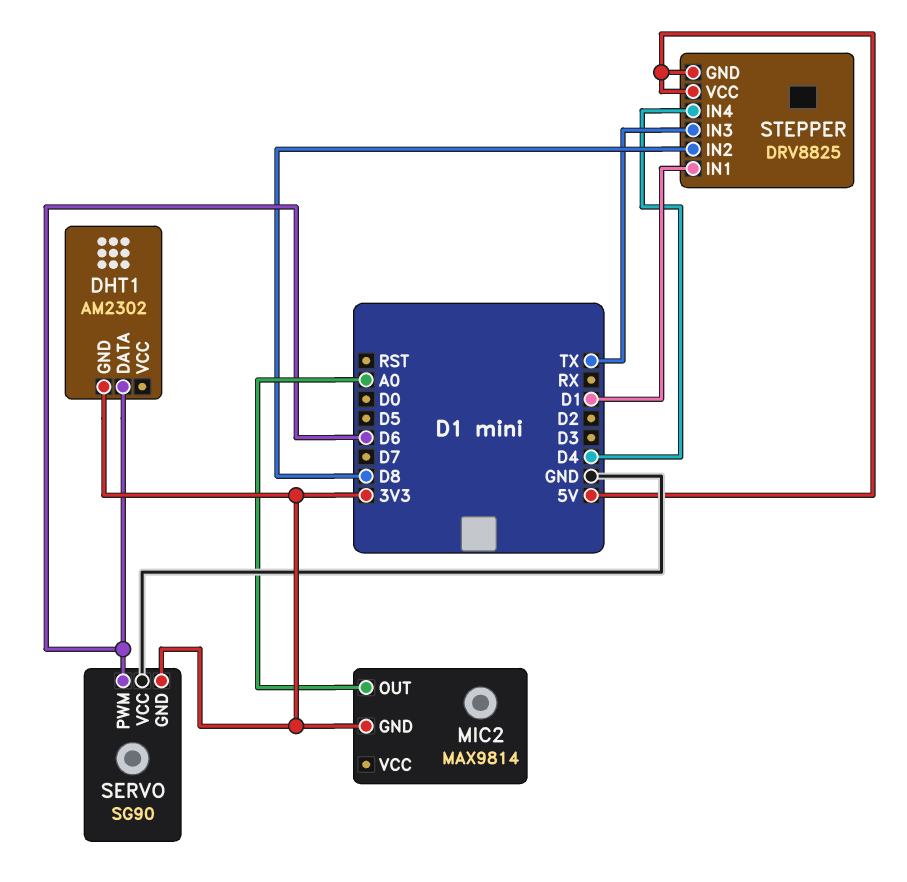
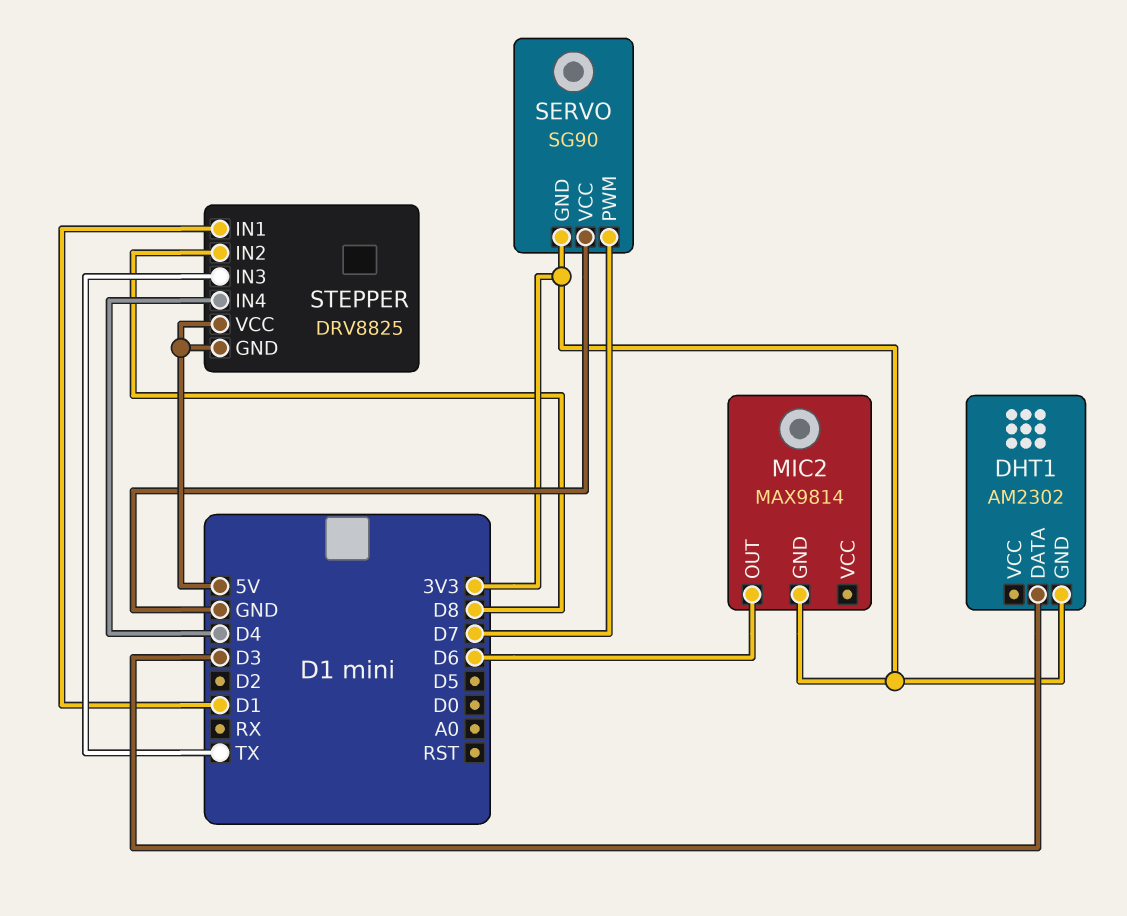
DHT1 pin DATA: D6 -> D3
MIC2 pin OUT: A0 -> D6
SERVO pin PWM: D6 -> D7

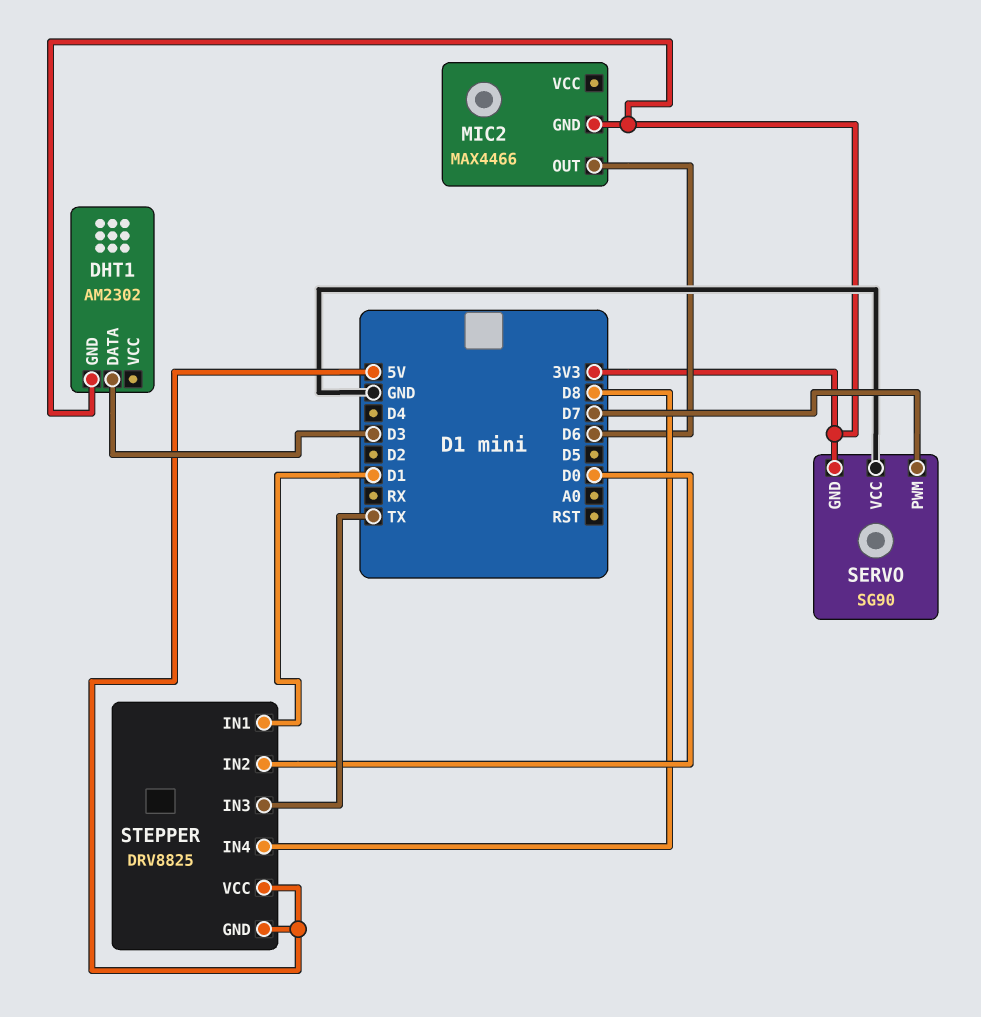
MIC2: MAX9814 -> MAX4466
STEPPER pin IN2: D8 -> D0
STEPPER pin IN4: D4 -> D8

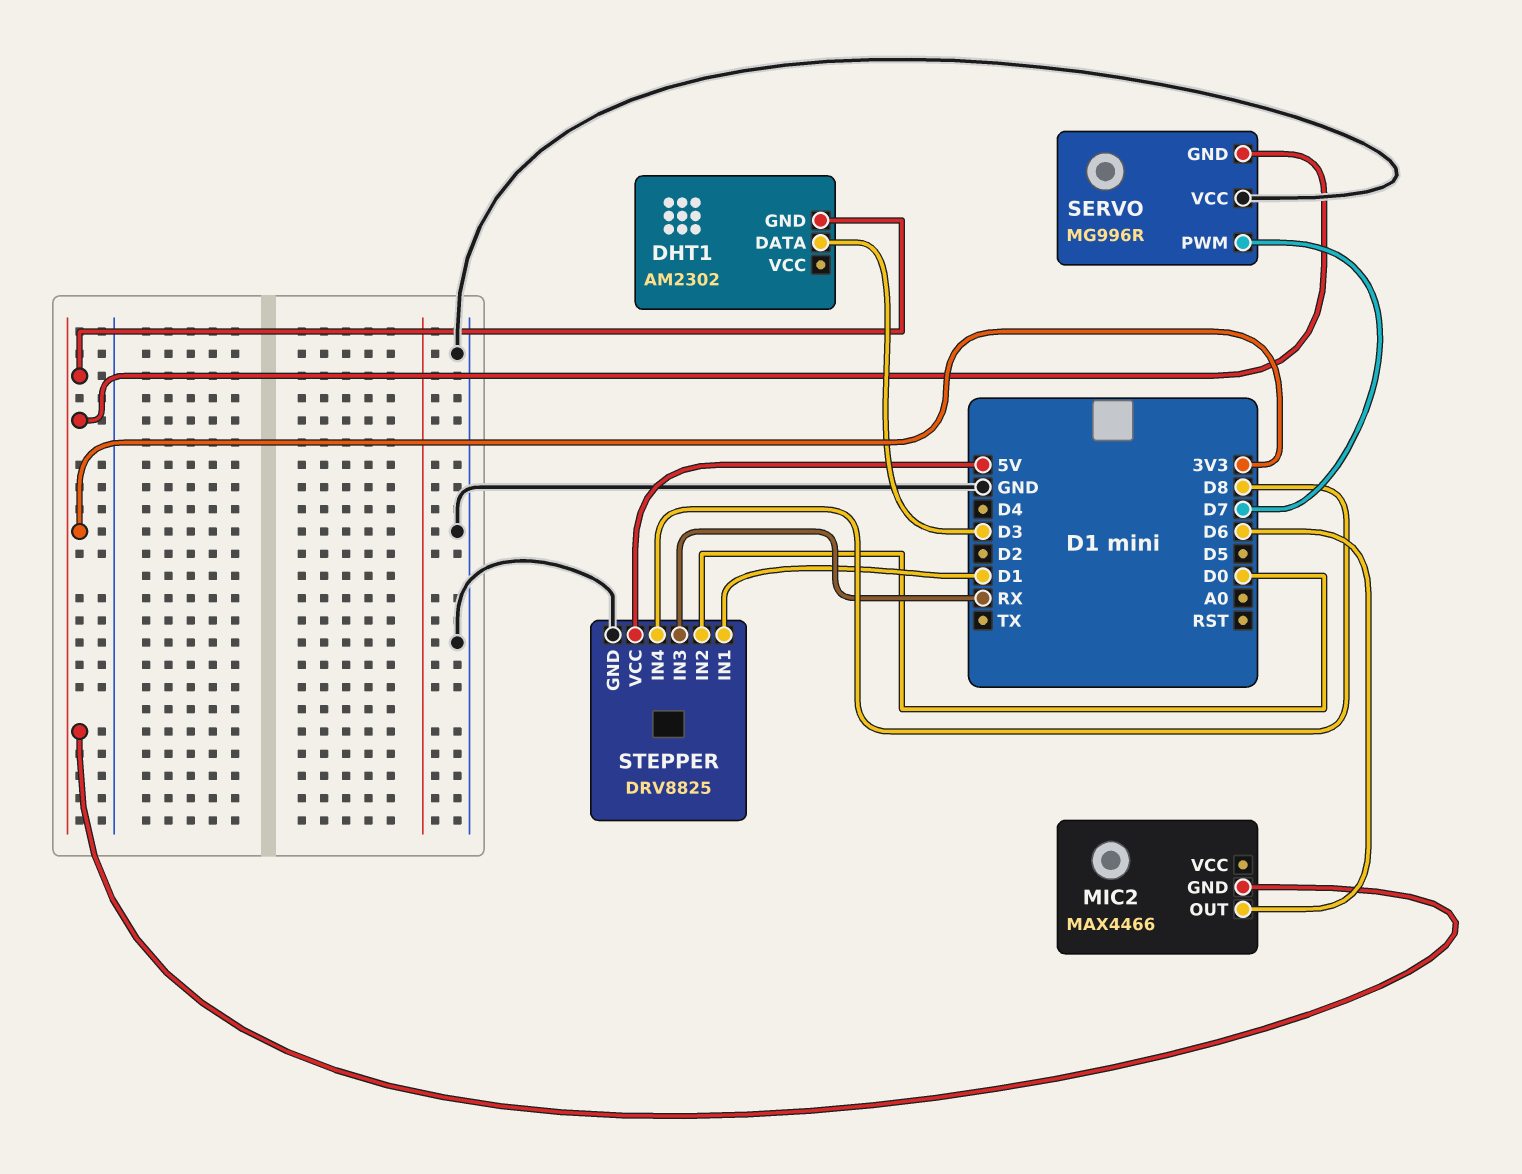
SERVO: SG90 -> MG996R
STEPPER pin GND: 5V -> GND
STEPPER pin IN3: TX -> RX

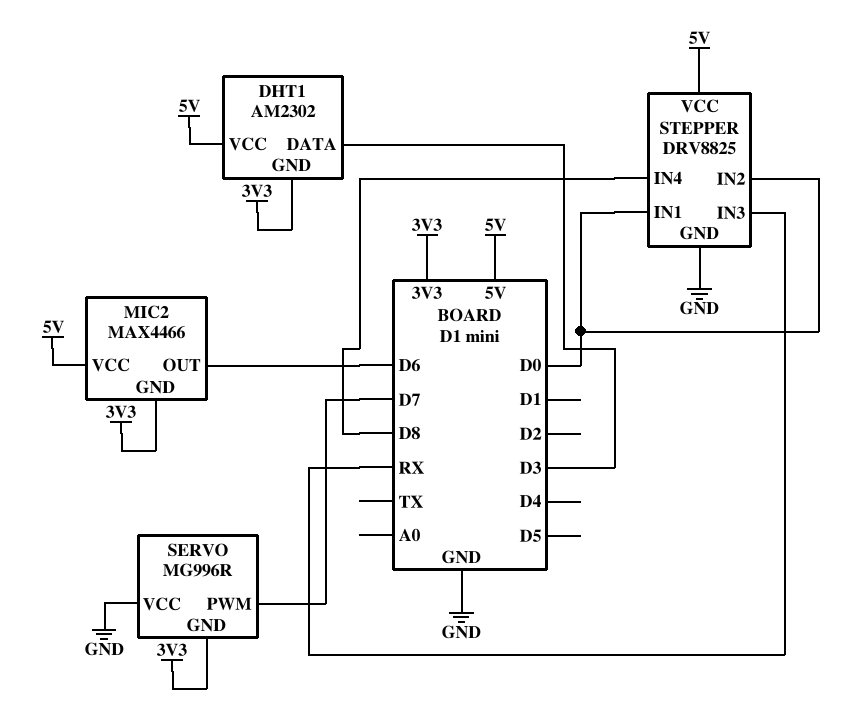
DHT1 pin VCC: none -> 5V
MIC2 pin VCC: none -> 5V
STEPPER pin IN1: D1 -> D0

